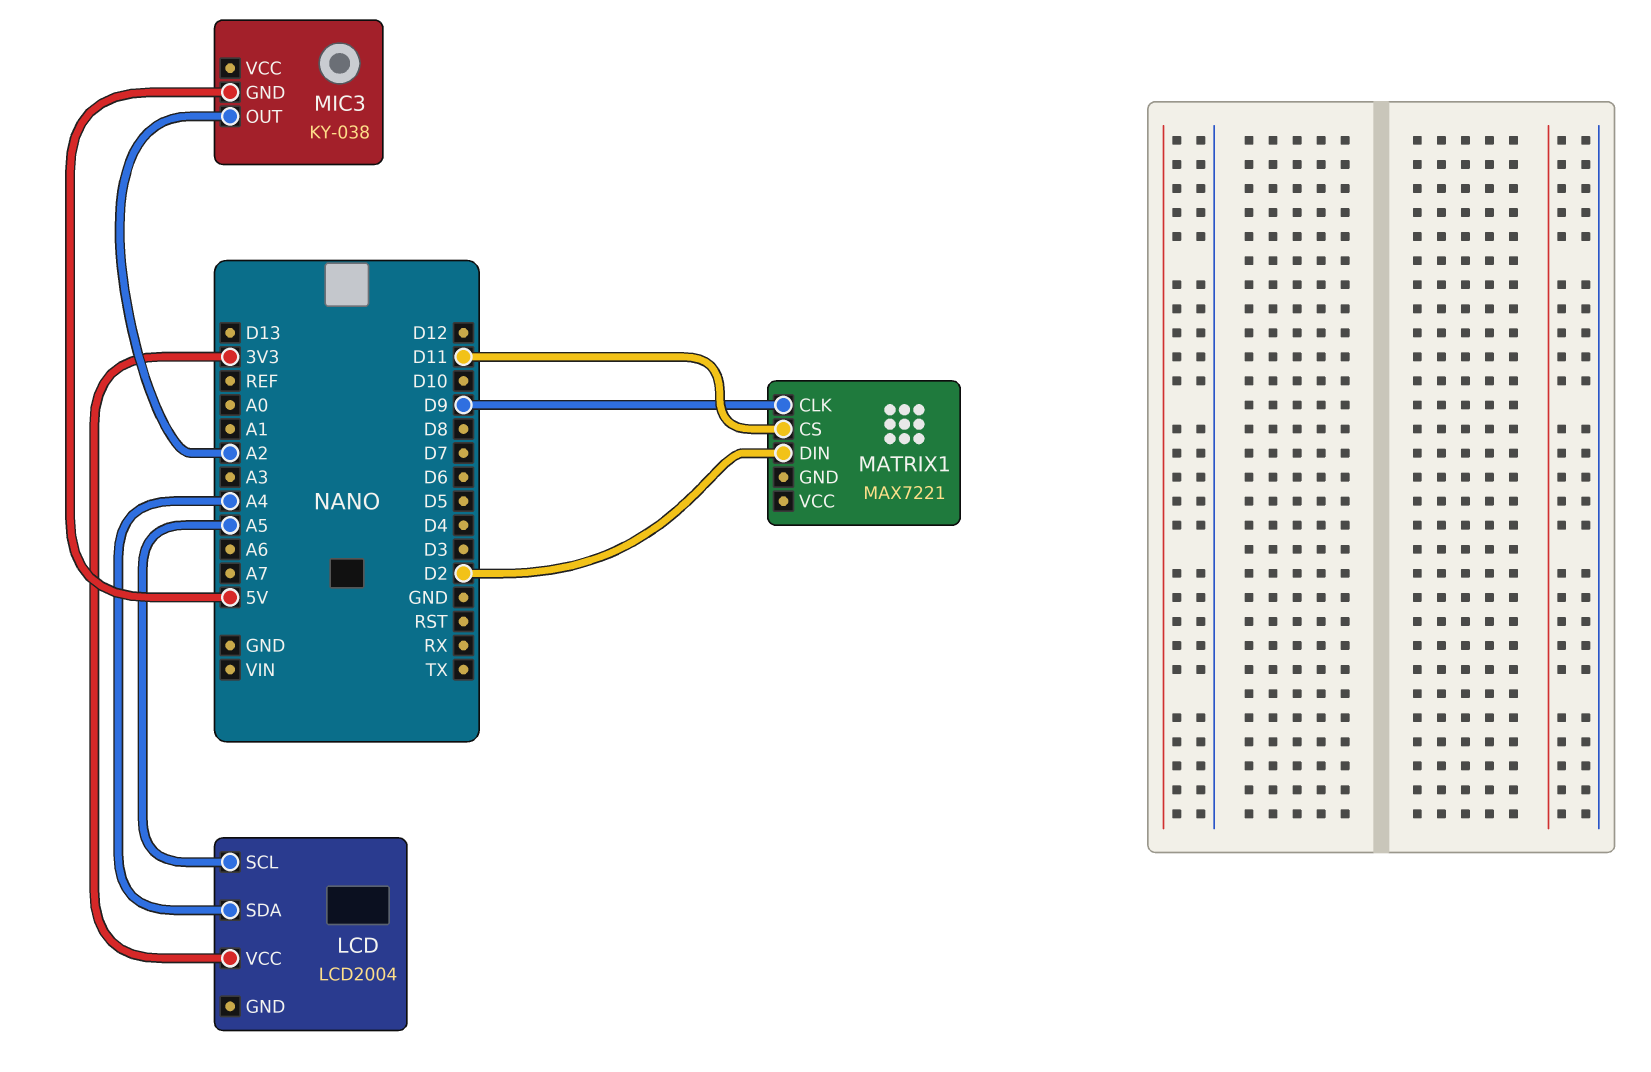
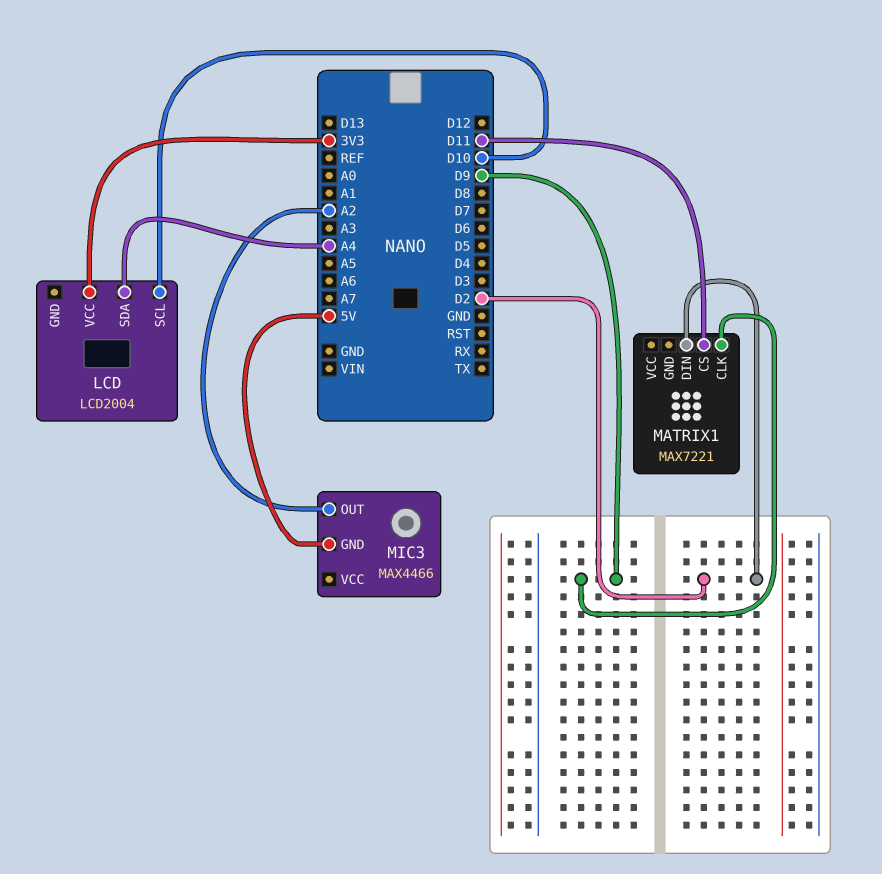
LCD pin SCL: A5 -> D10
MIC3: KY-038 -> MAX4466

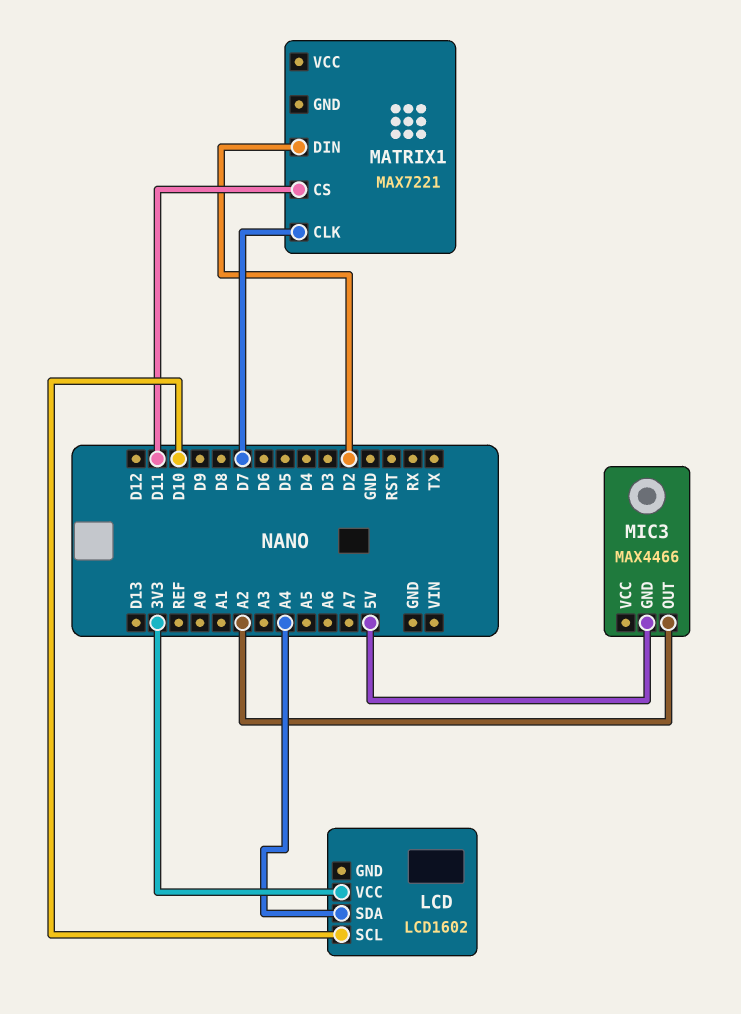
LCD: LCD2004 -> LCD1602
MATRIX1 pin CLK: D9 -> D7

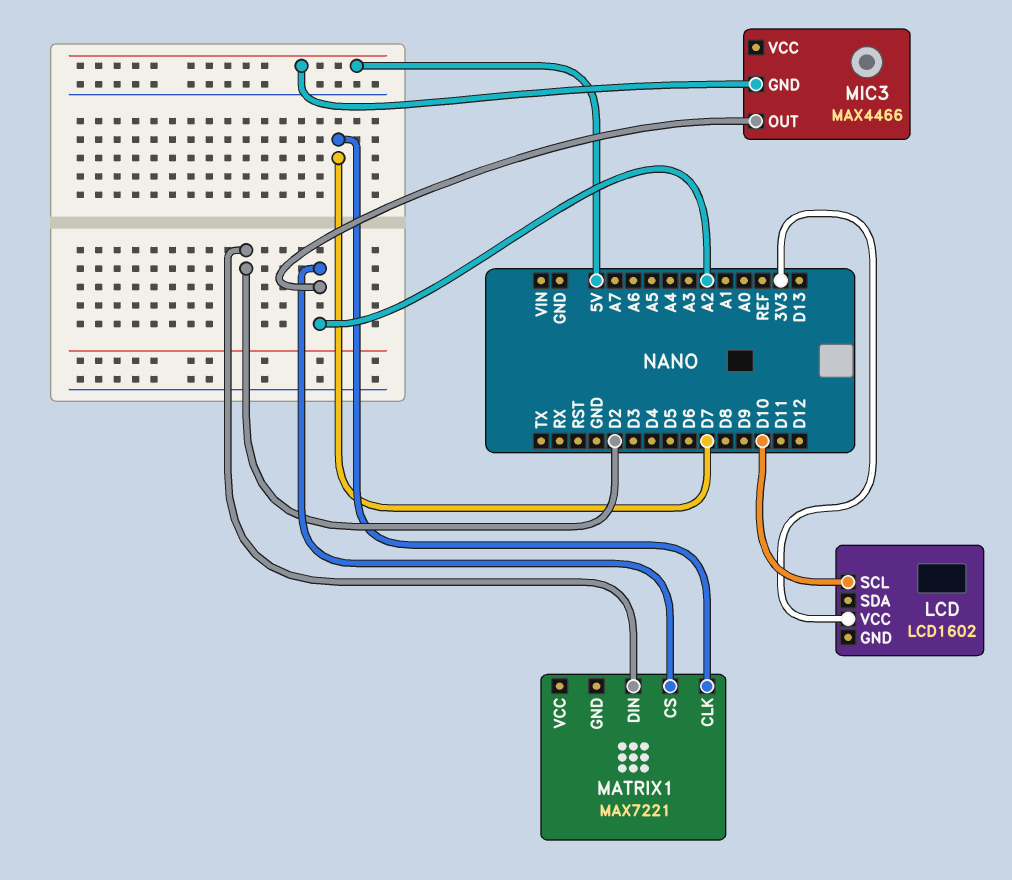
LCD pin SDA: A4 -> none
MATRIX1 pin CS: D11 -> A2

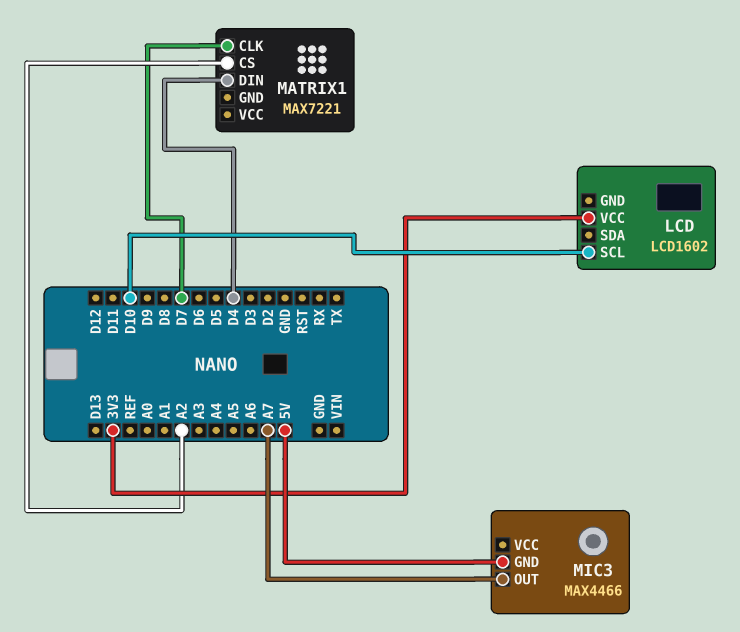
MATRIX1 pin DIN: D2 -> D4
MIC3 pin OUT: A2 -> A7

